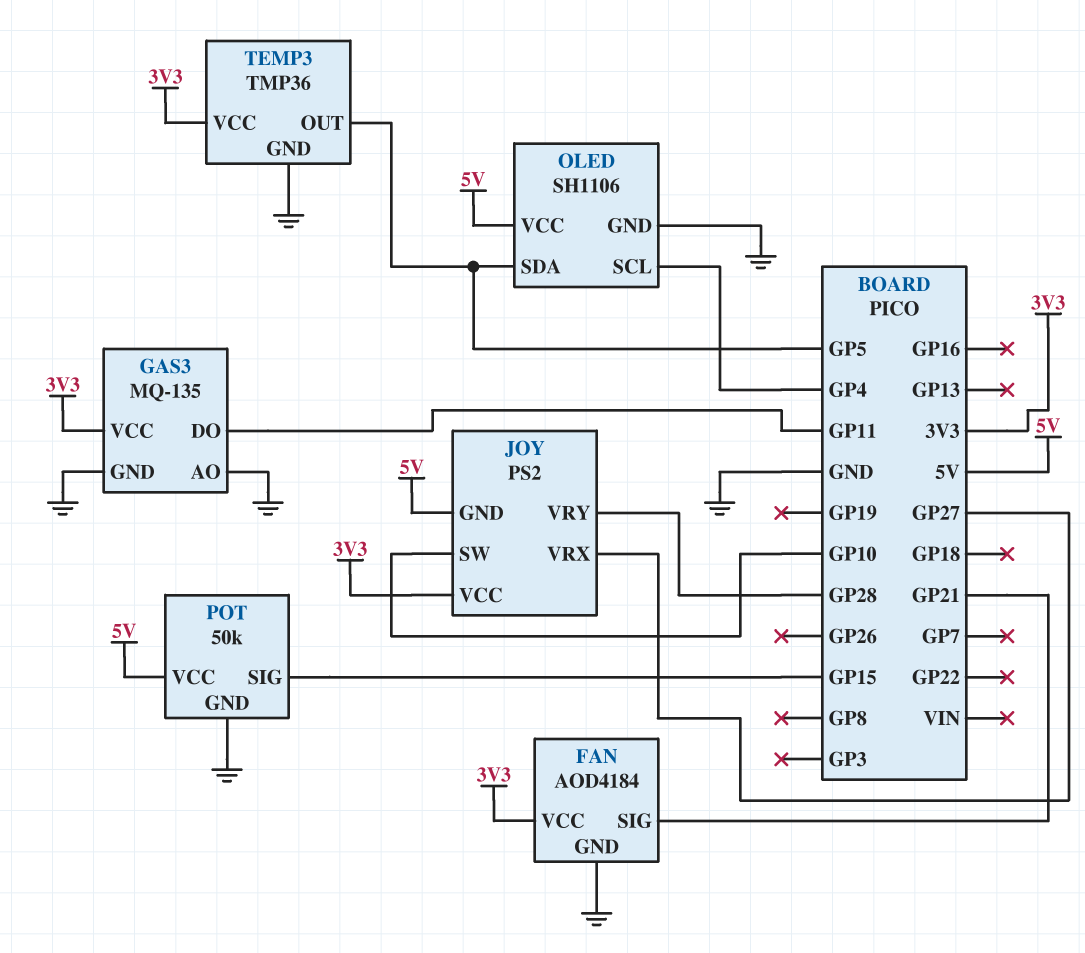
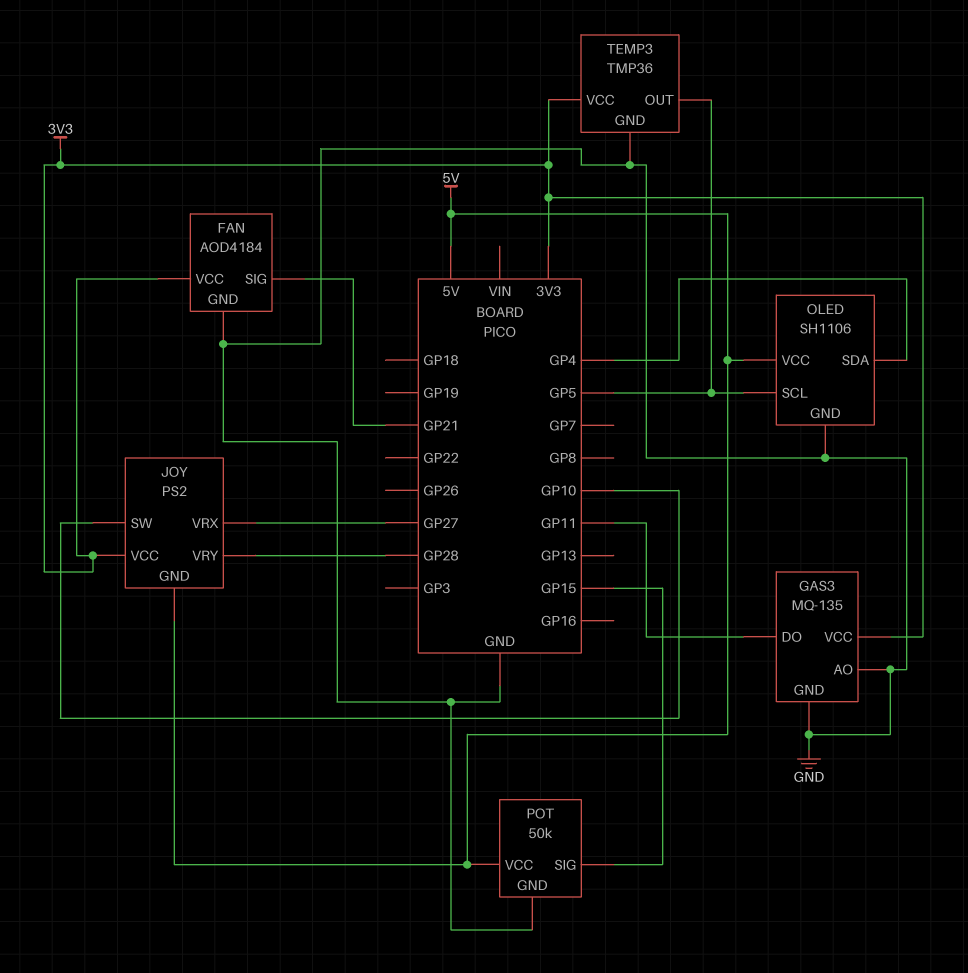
OLED pin SCL: GP4 -> GP5
OLED pin SDA: GP5 -> GP4

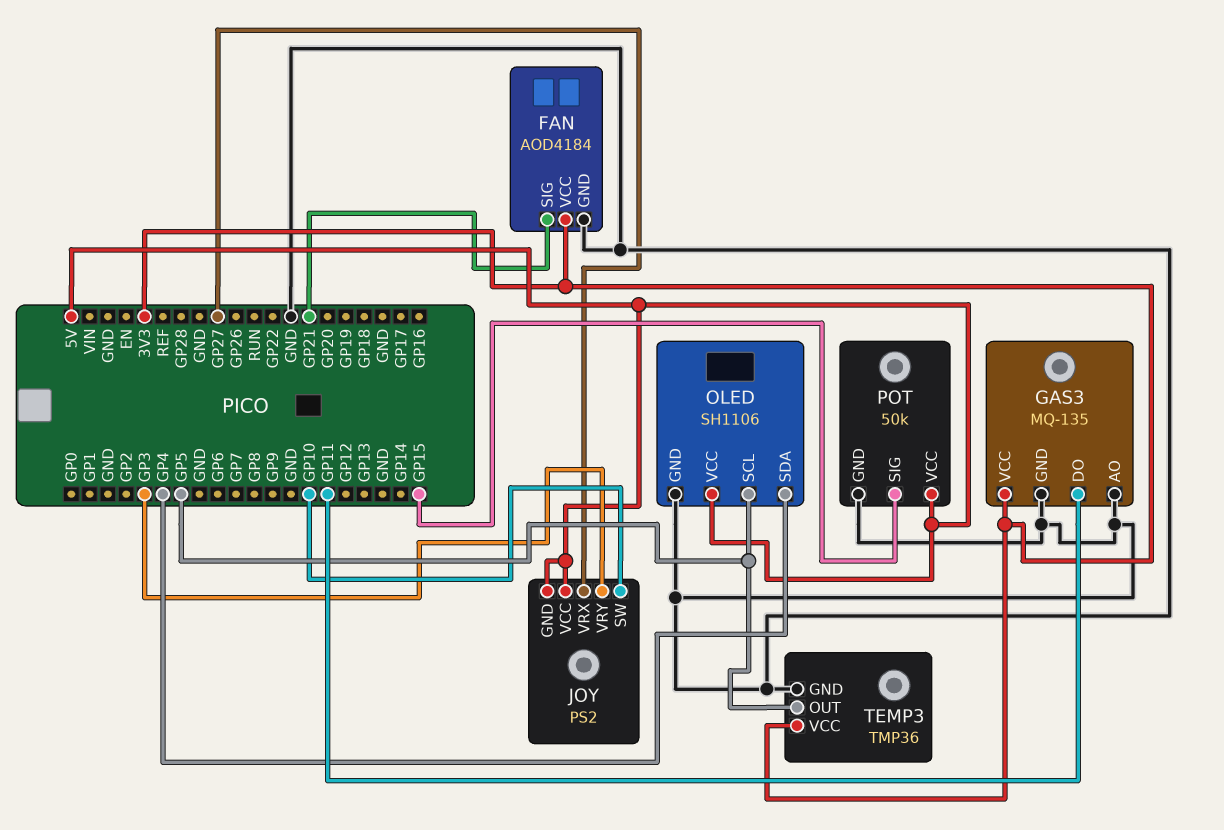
JOY pin VCC: 3V3 -> 5V
JOY pin VRY: GP28 -> GP3

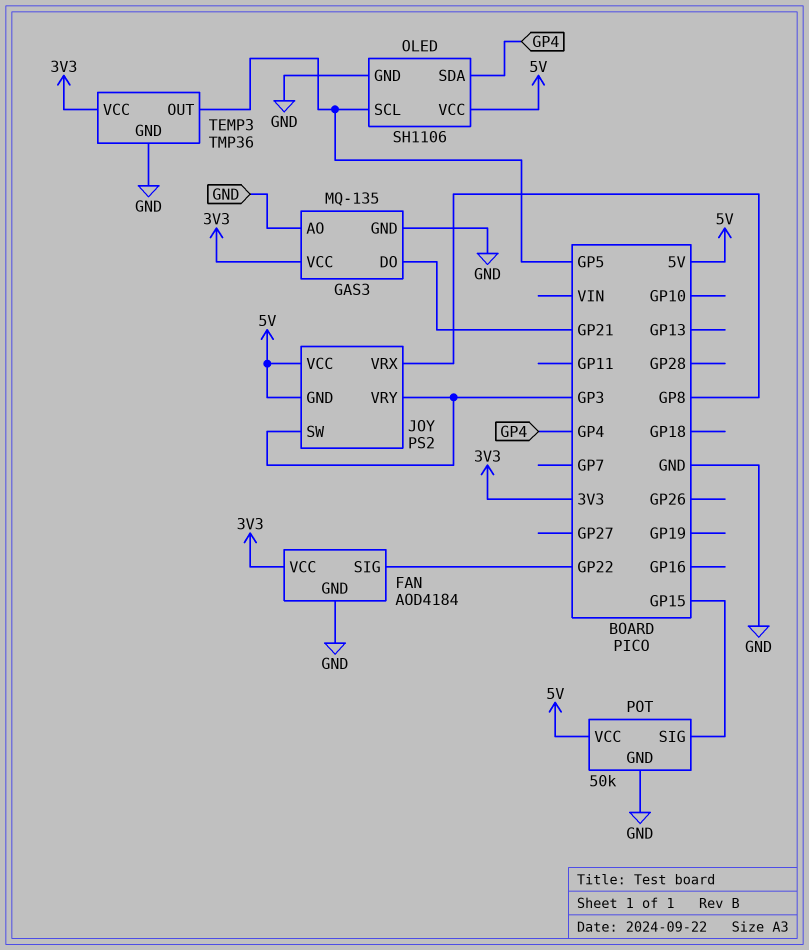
FAN pin SIG: GP21 -> GP22
GAS3 pin DO: GP11 -> GP21
JOY pin SW: GP10 -> GP3
JOY pin VRX: GP27 -> GP8

